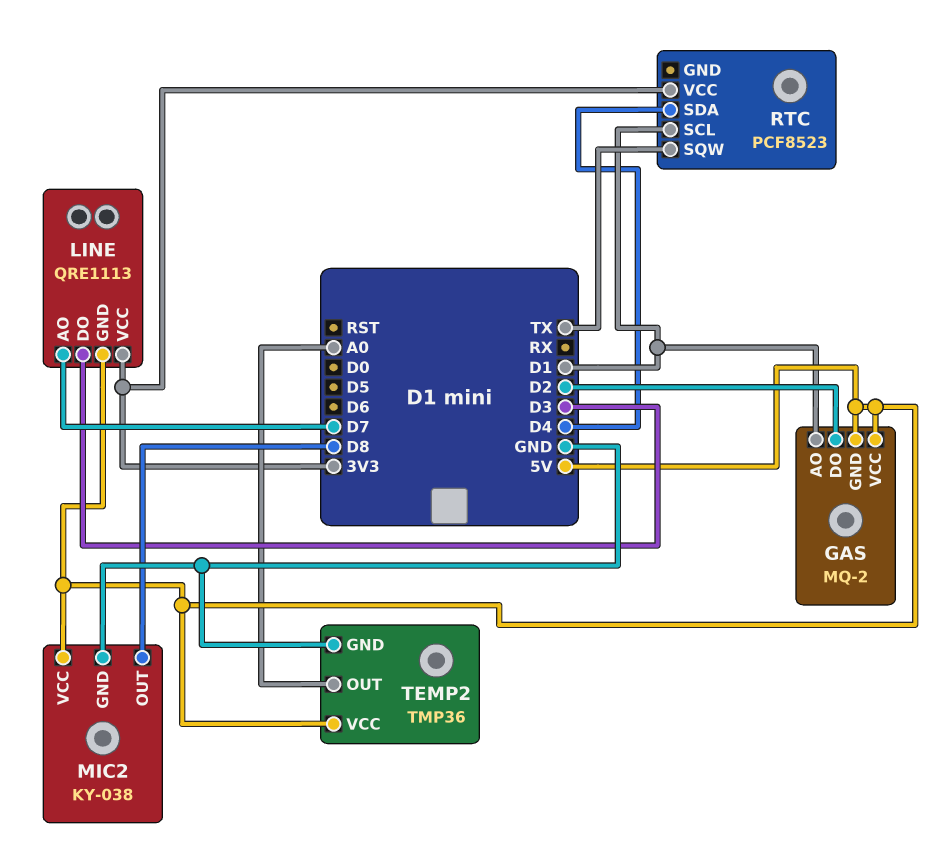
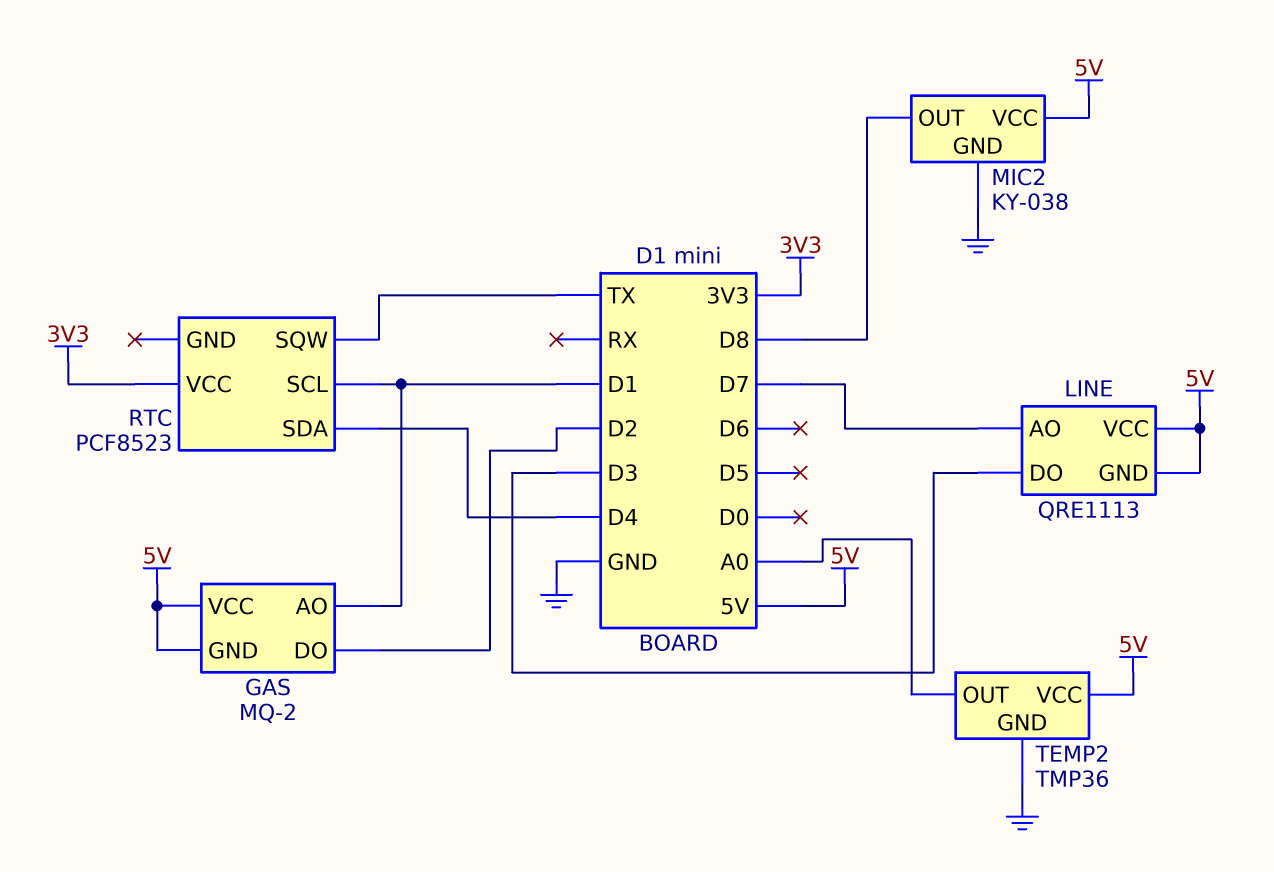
LINE pin VCC: 3V3 -> 5V

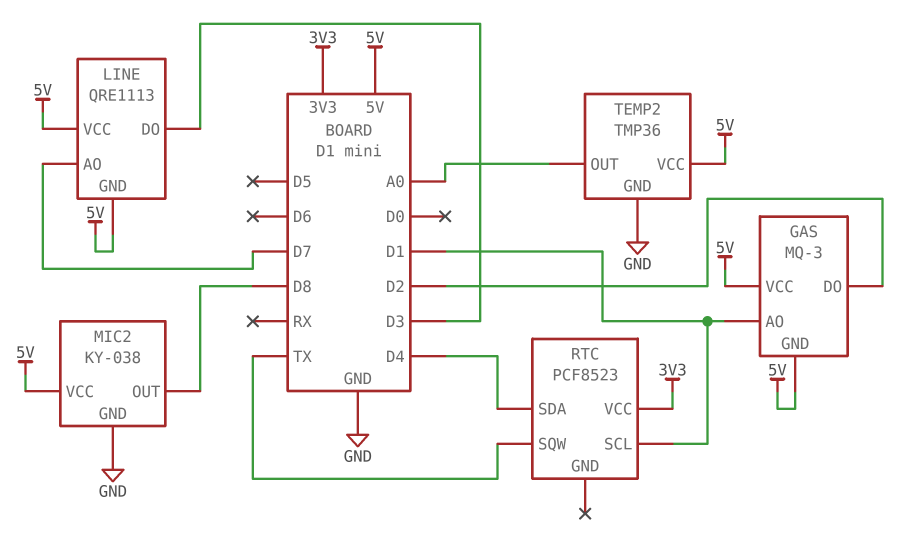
GAS: MQ-2 -> MQ-3

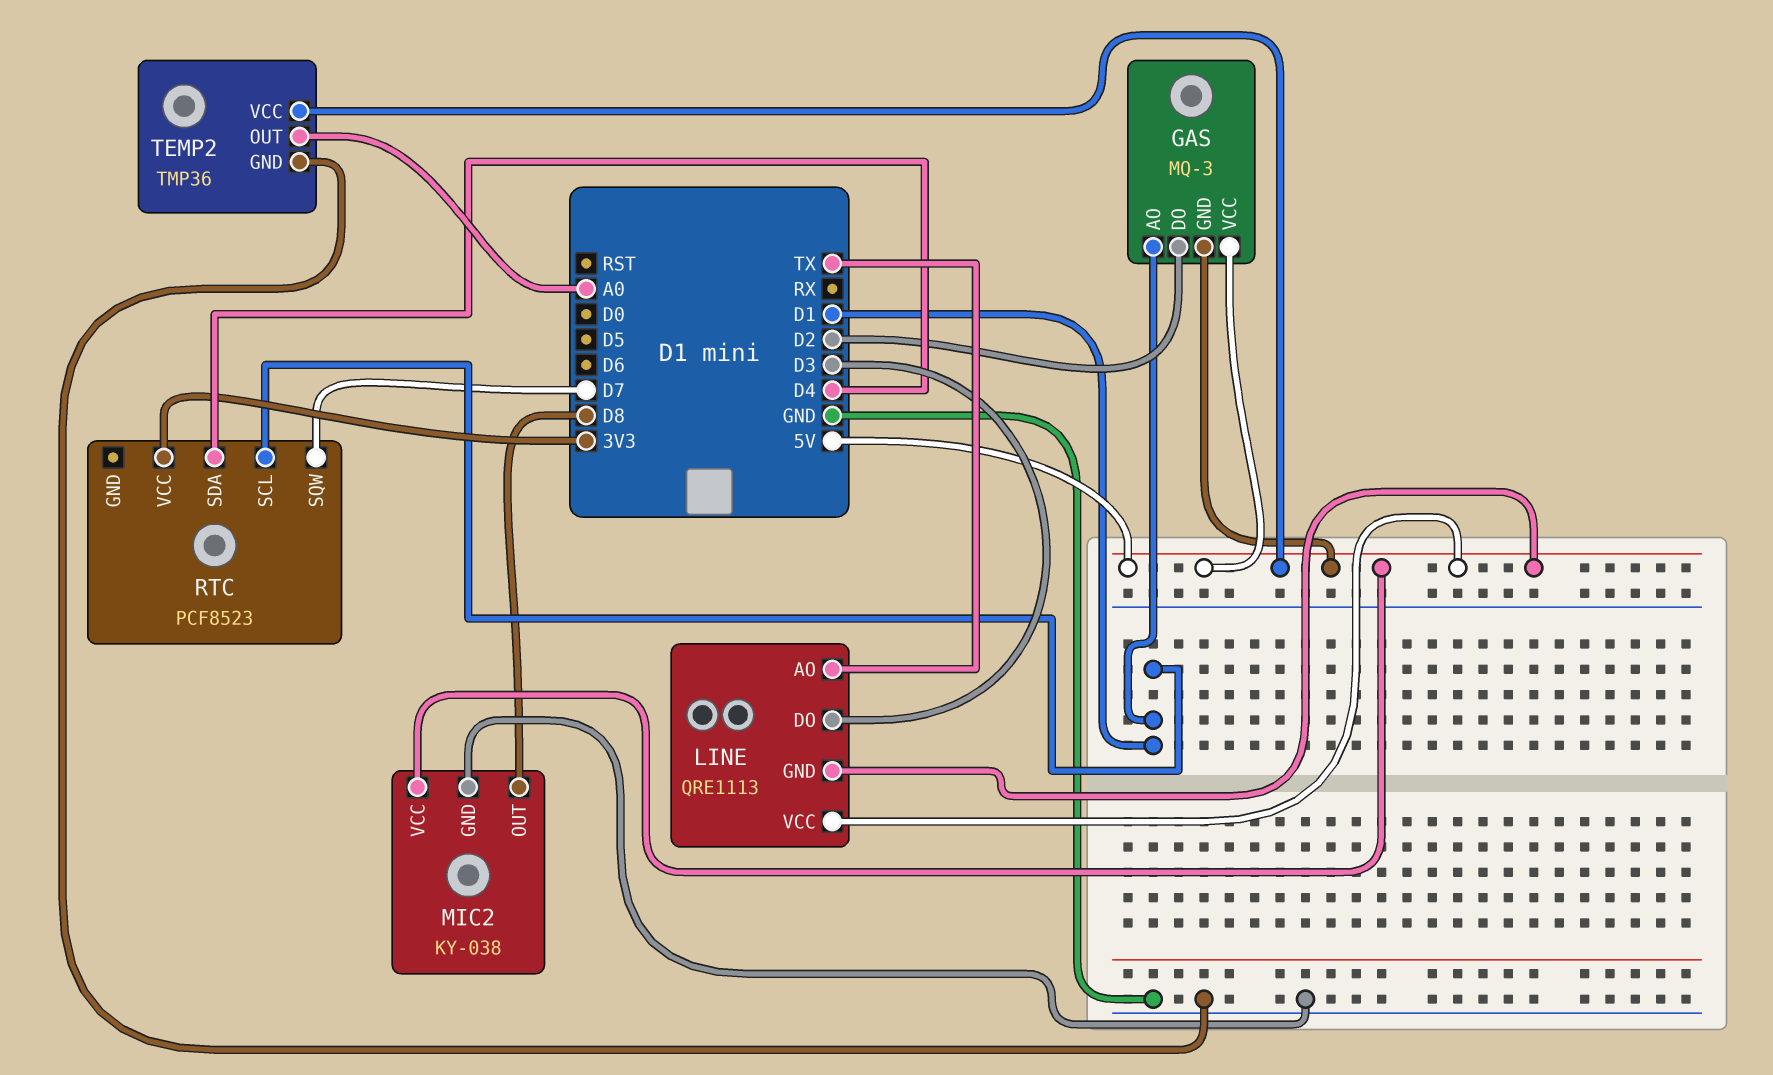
LINE pin AO: D7 -> TX
RTC pin SQW: TX -> D7

